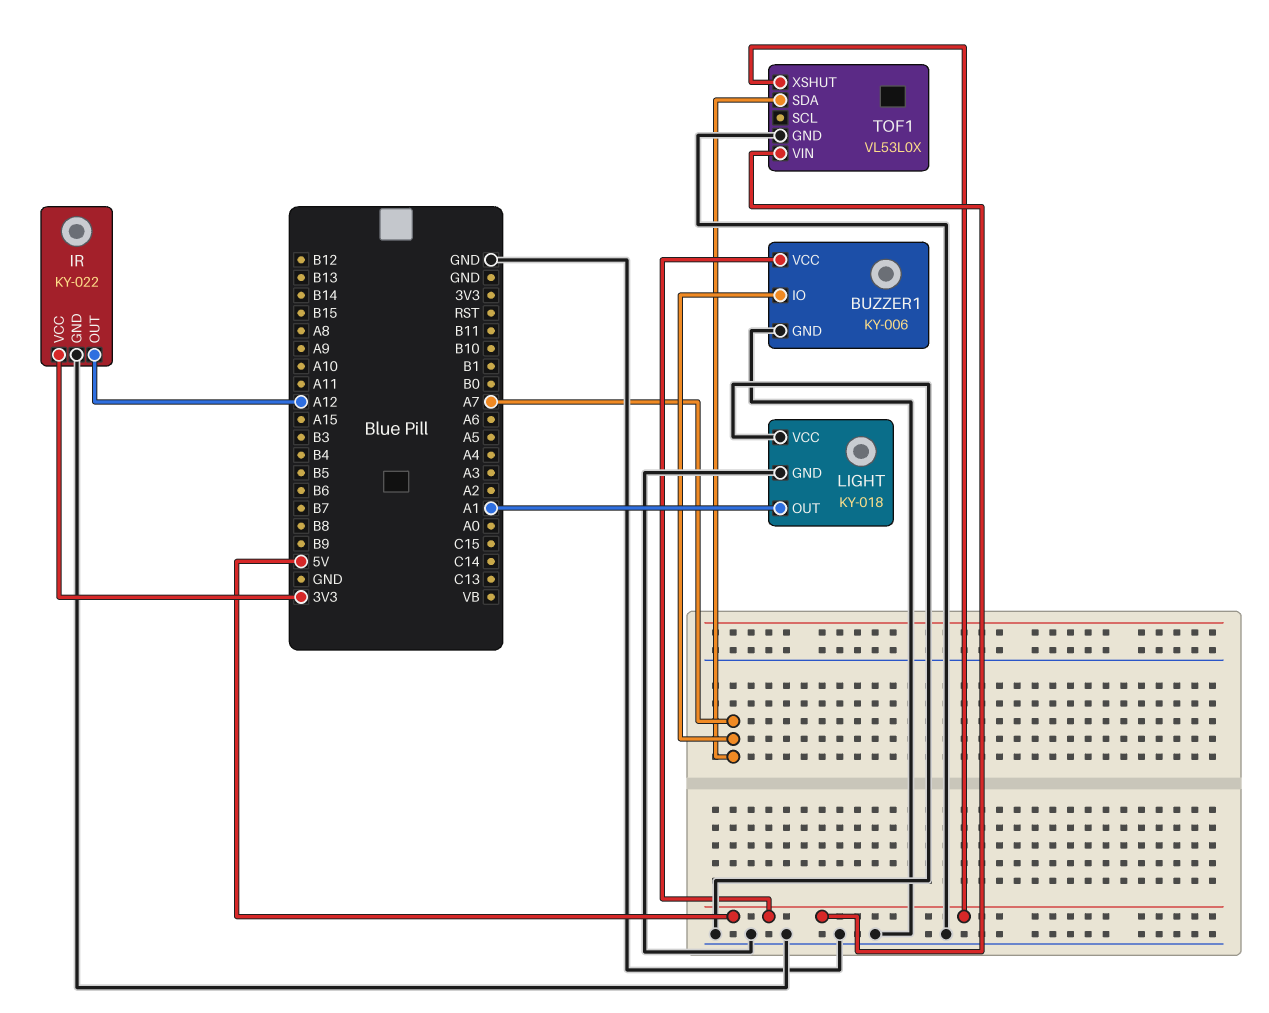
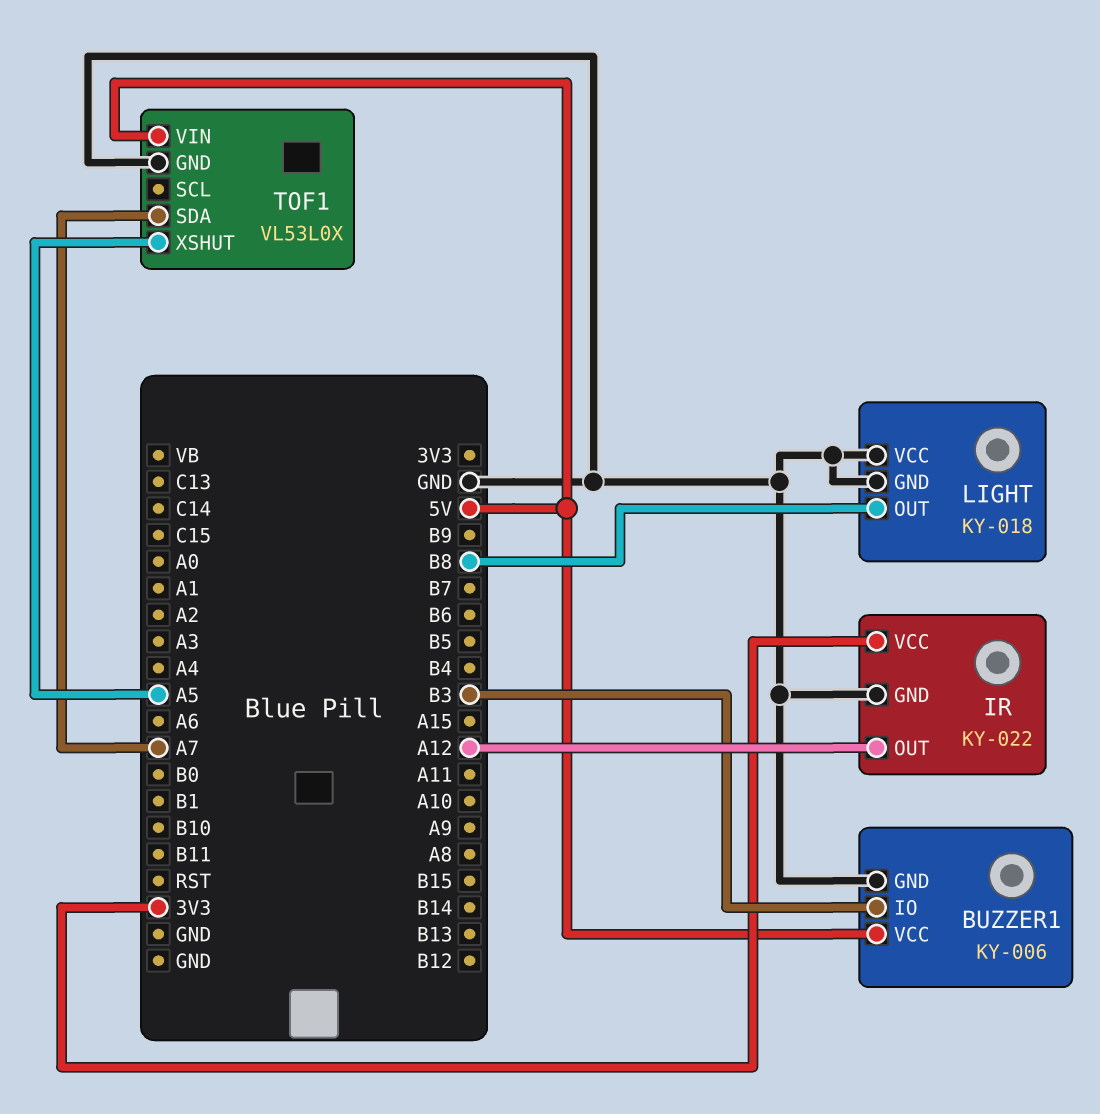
BUZZER1 pin IO: A7 -> B3
LIGHT pin OUT: A1 -> B8
TOF1 pin XSHUT: 5V -> A5

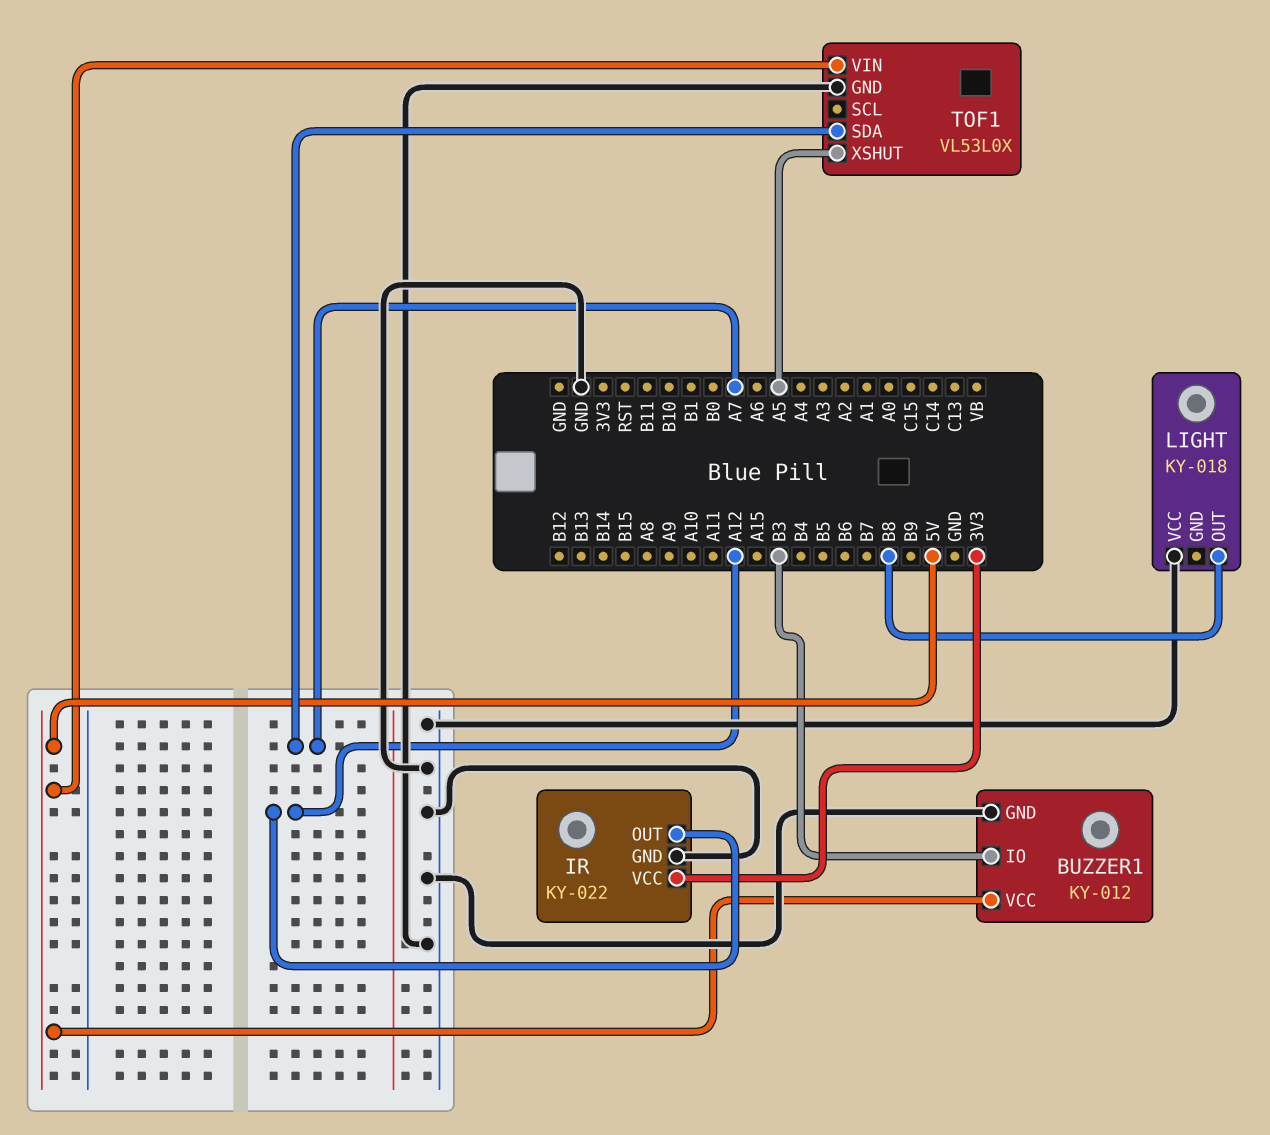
BUZZER1: KY-006 -> KY-012
LIGHT pin GND: GND -> none

